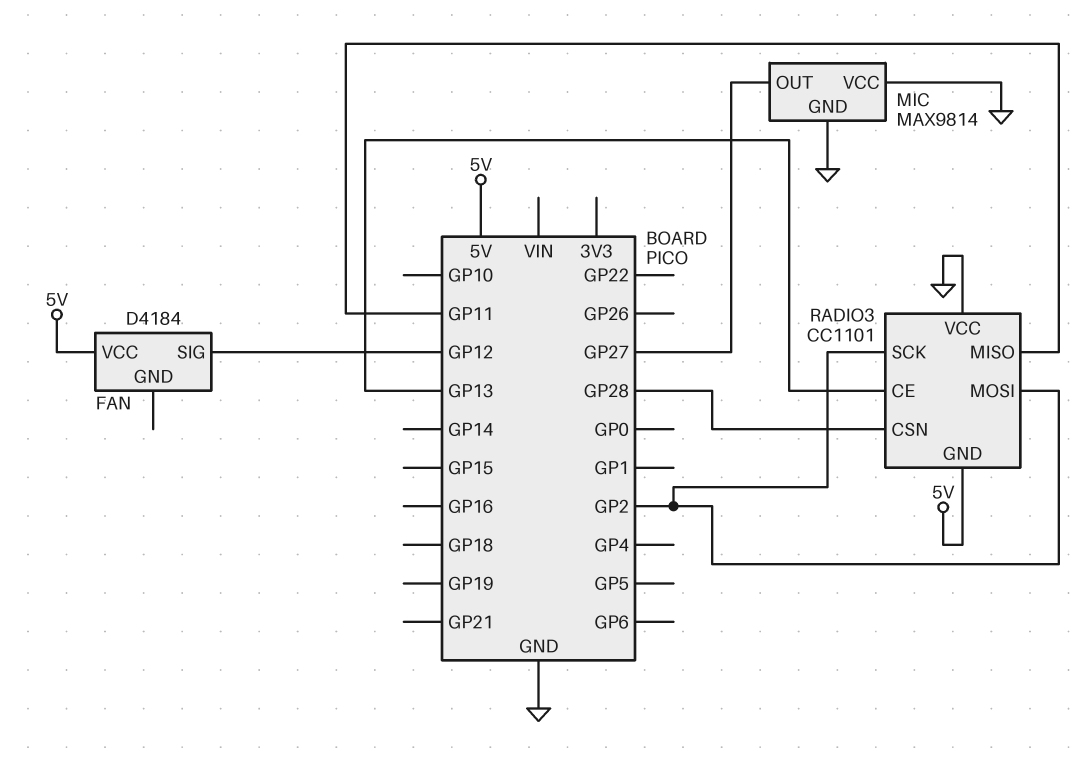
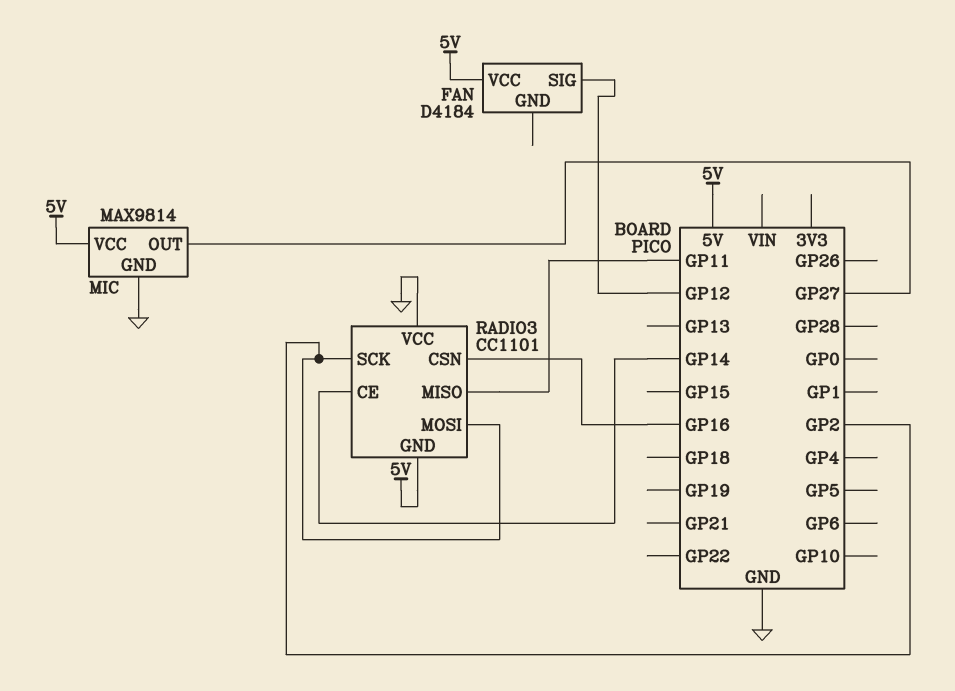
MIC pin VCC: GND -> 5V
RADIO3 pin CE: GP13 -> GP14
RADIO3 pin CSN: GP28 -> GP16

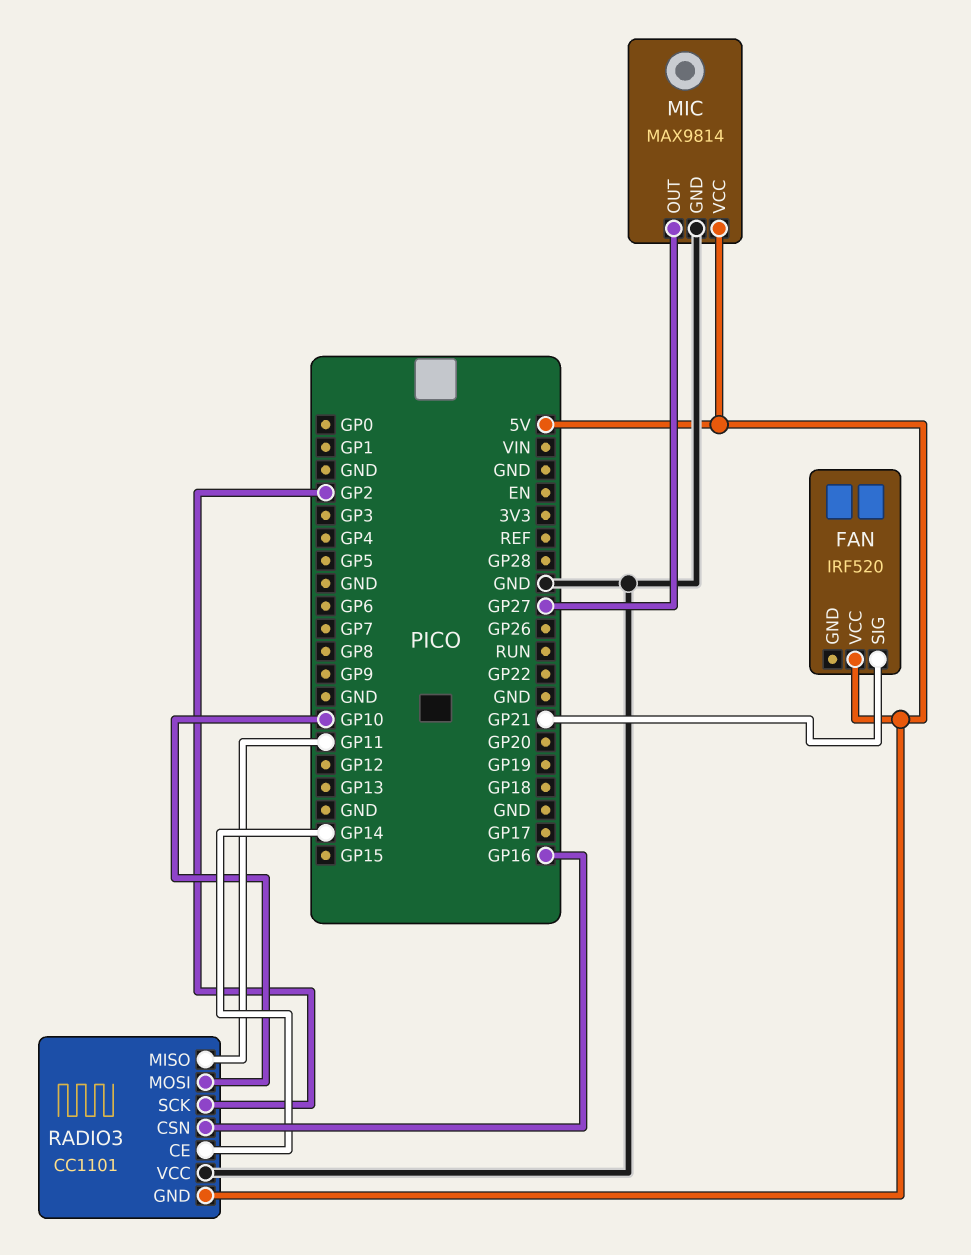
FAN: D4184 -> IRF520
FAN pin SIG: GP12 -> GP21
RADIO3 pin MOSI: GP2 -> GP10

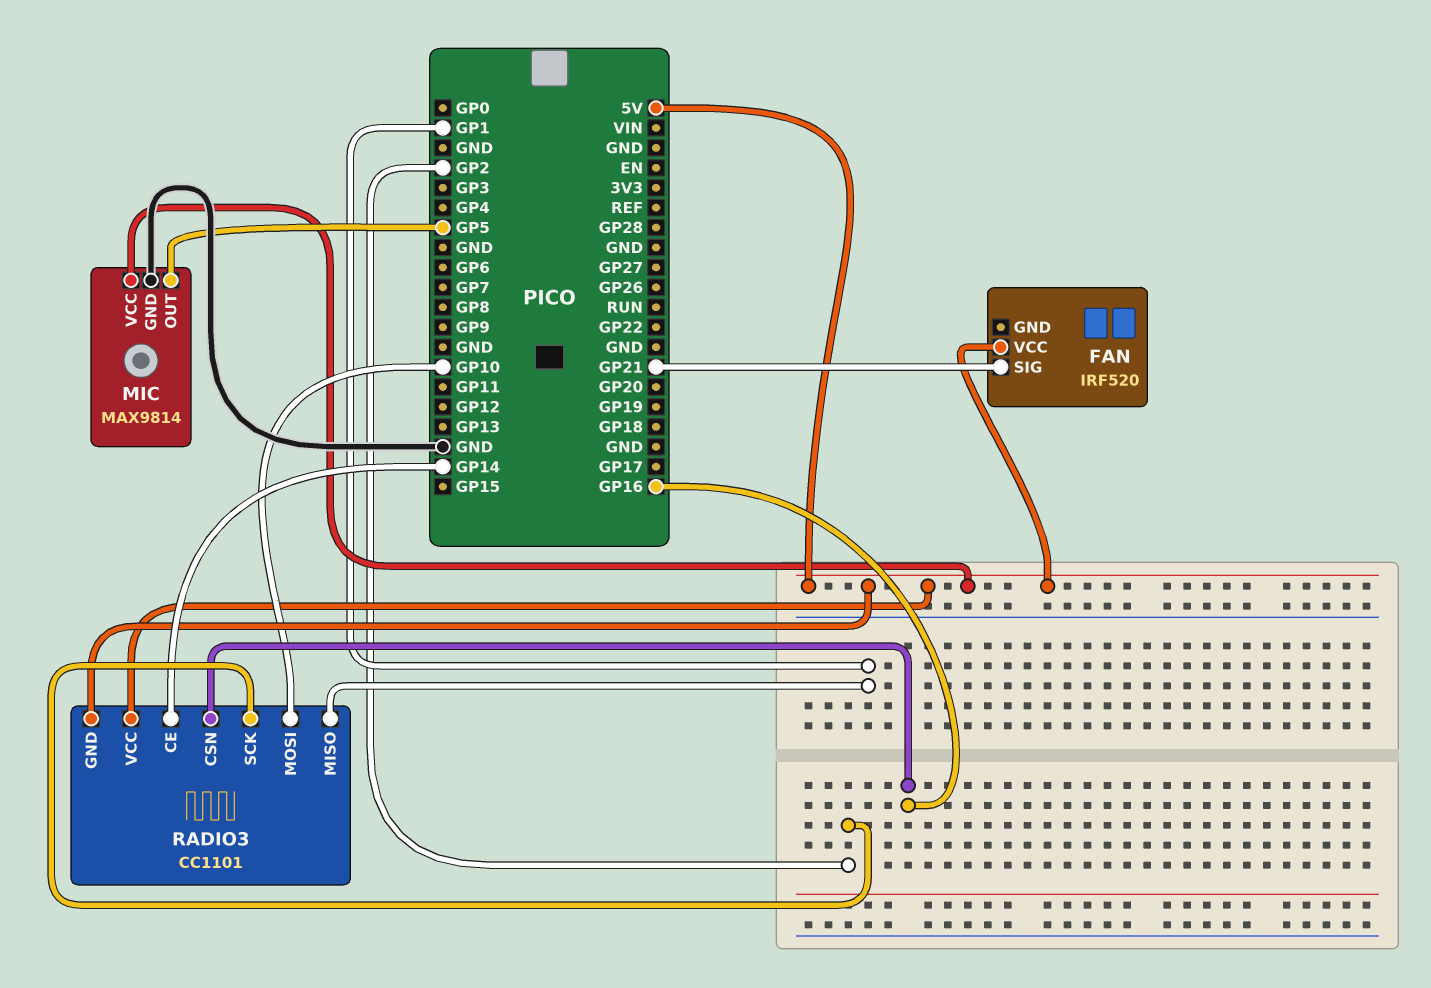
MIC pin OUT: GP27 -> GP5
RADIO3 pin MISO: GP11 -> GP1
RADIO3 pin VCC: GND -> 5V

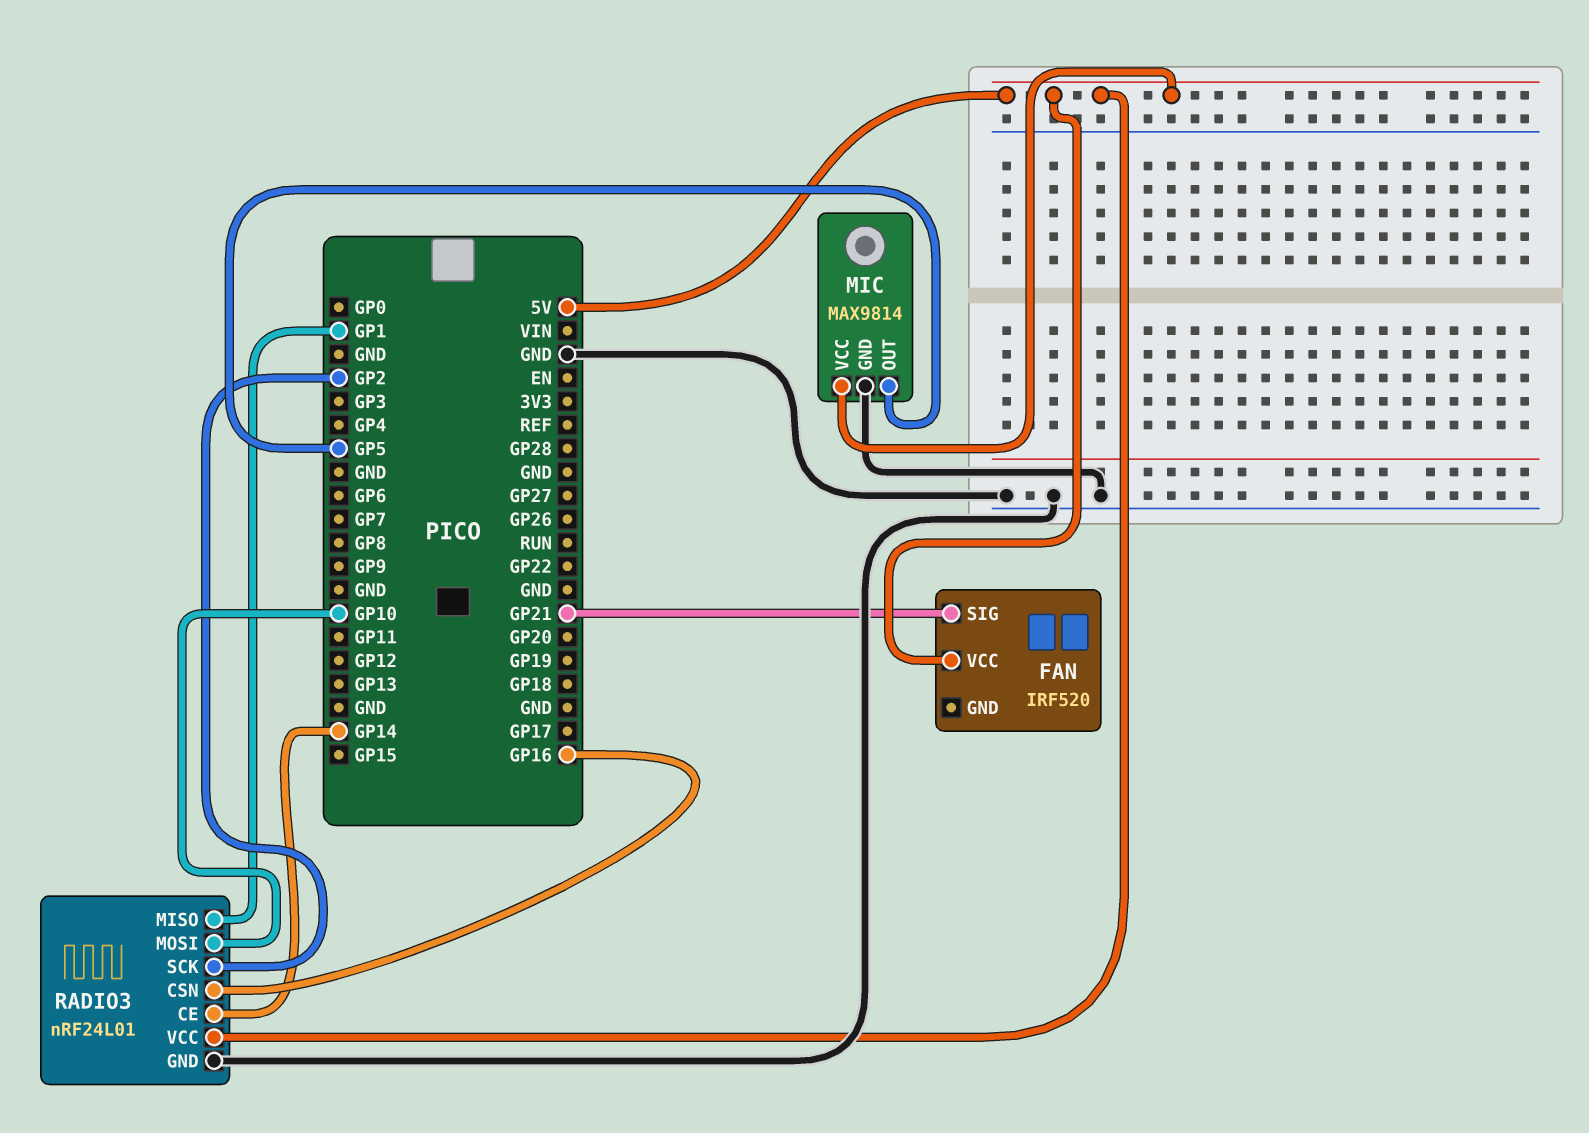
RADIO3: CC1101 -> nRF24L01
RADIO3 pin GND: 5V -> GND

